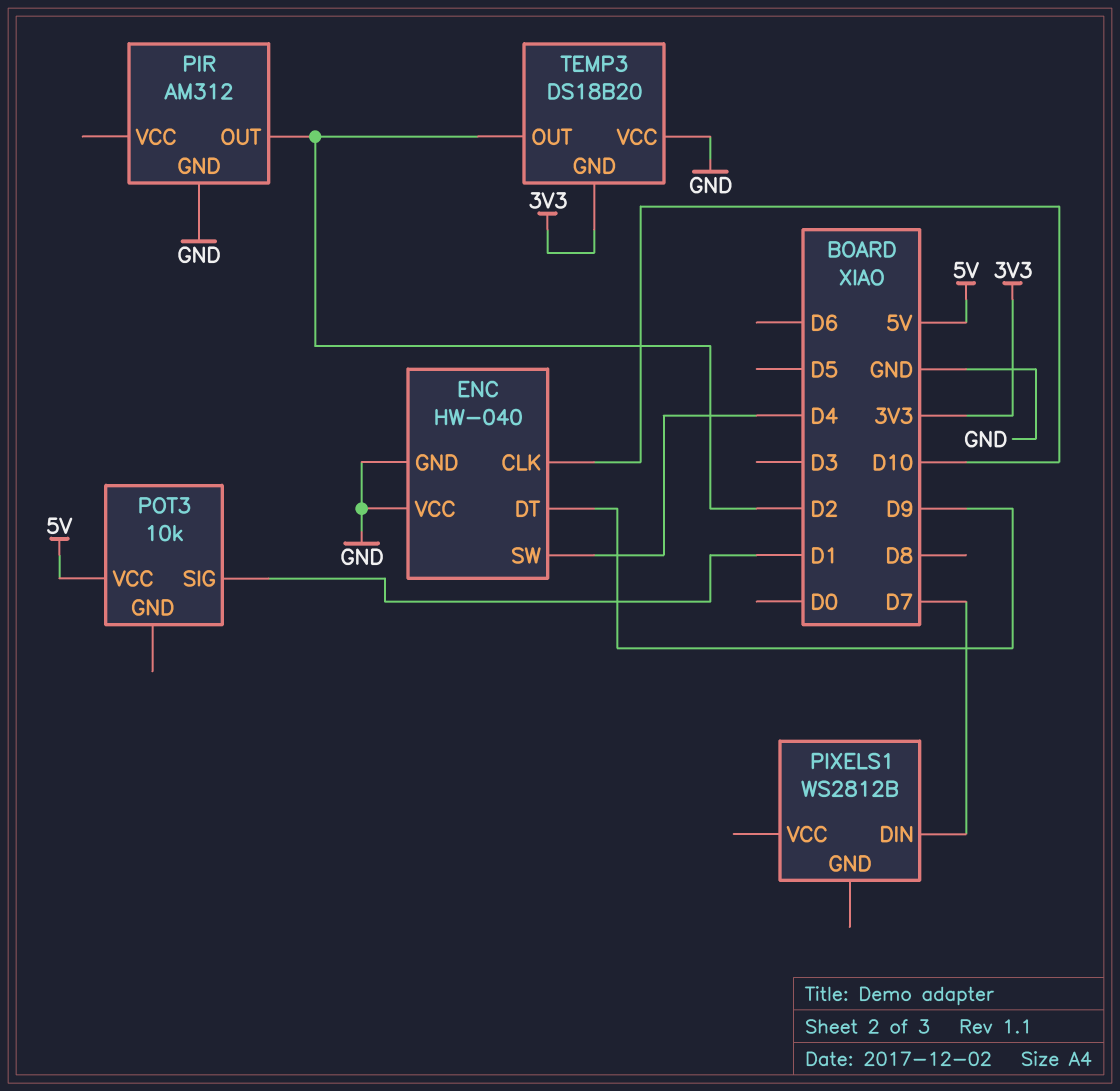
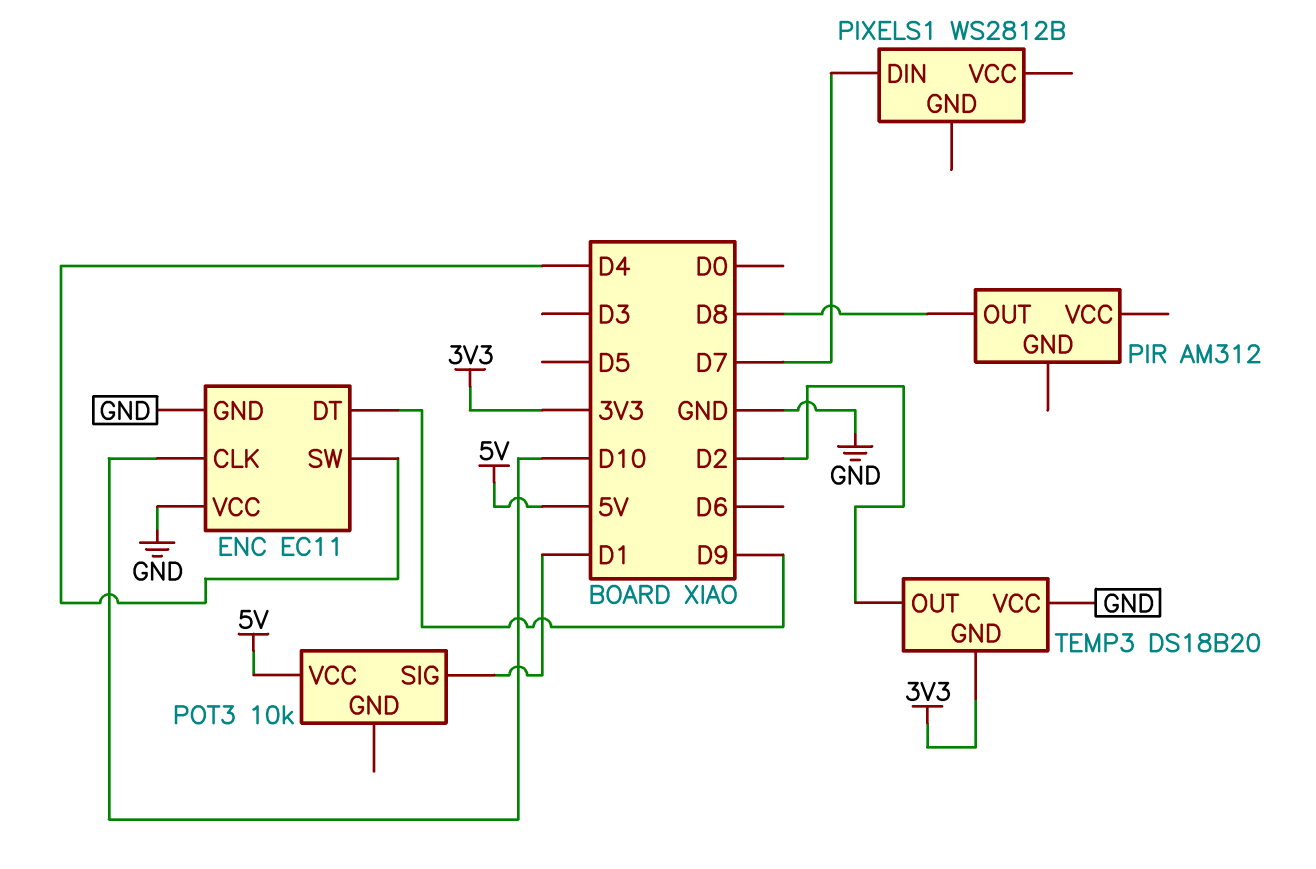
ENC: HW-040 -> EC11
PIR pin GND: GND -> none
PIR pin OUT: D2 -> D8

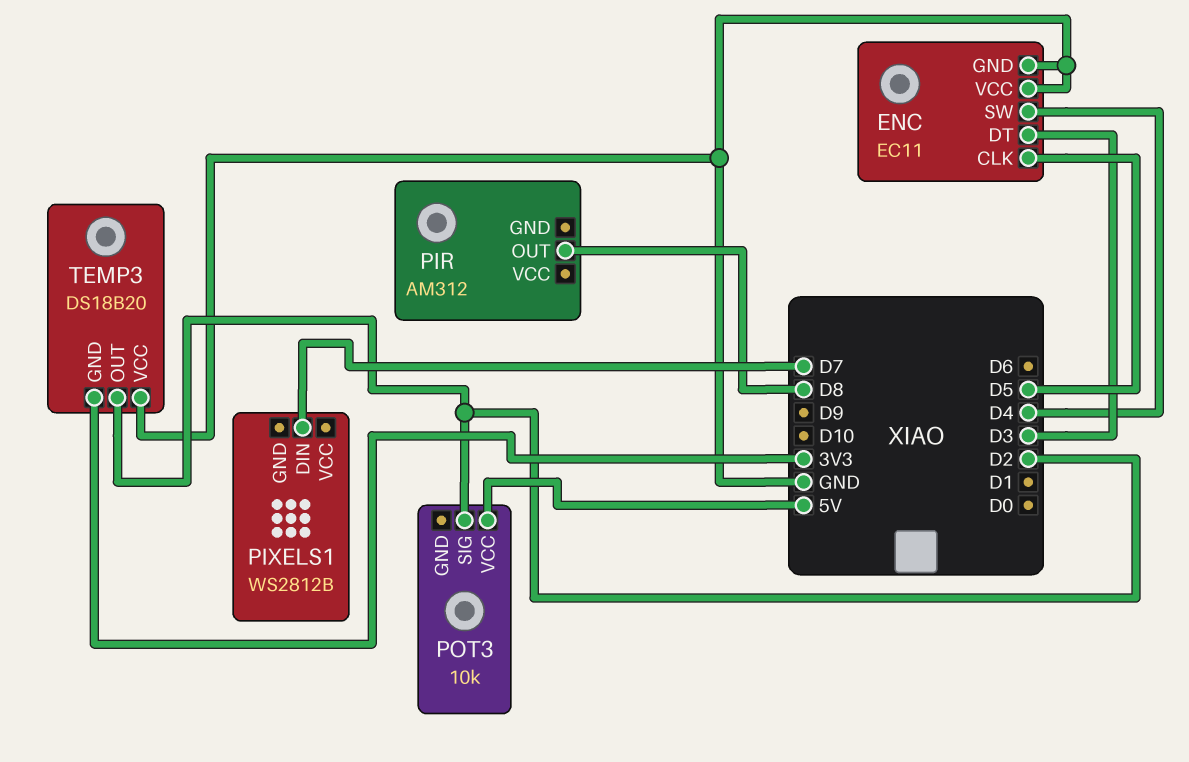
ENC pin CLK: D10 -> D5
ENC pin DT: D9 -> D3
POT3 pin SIG: D1 -> D2

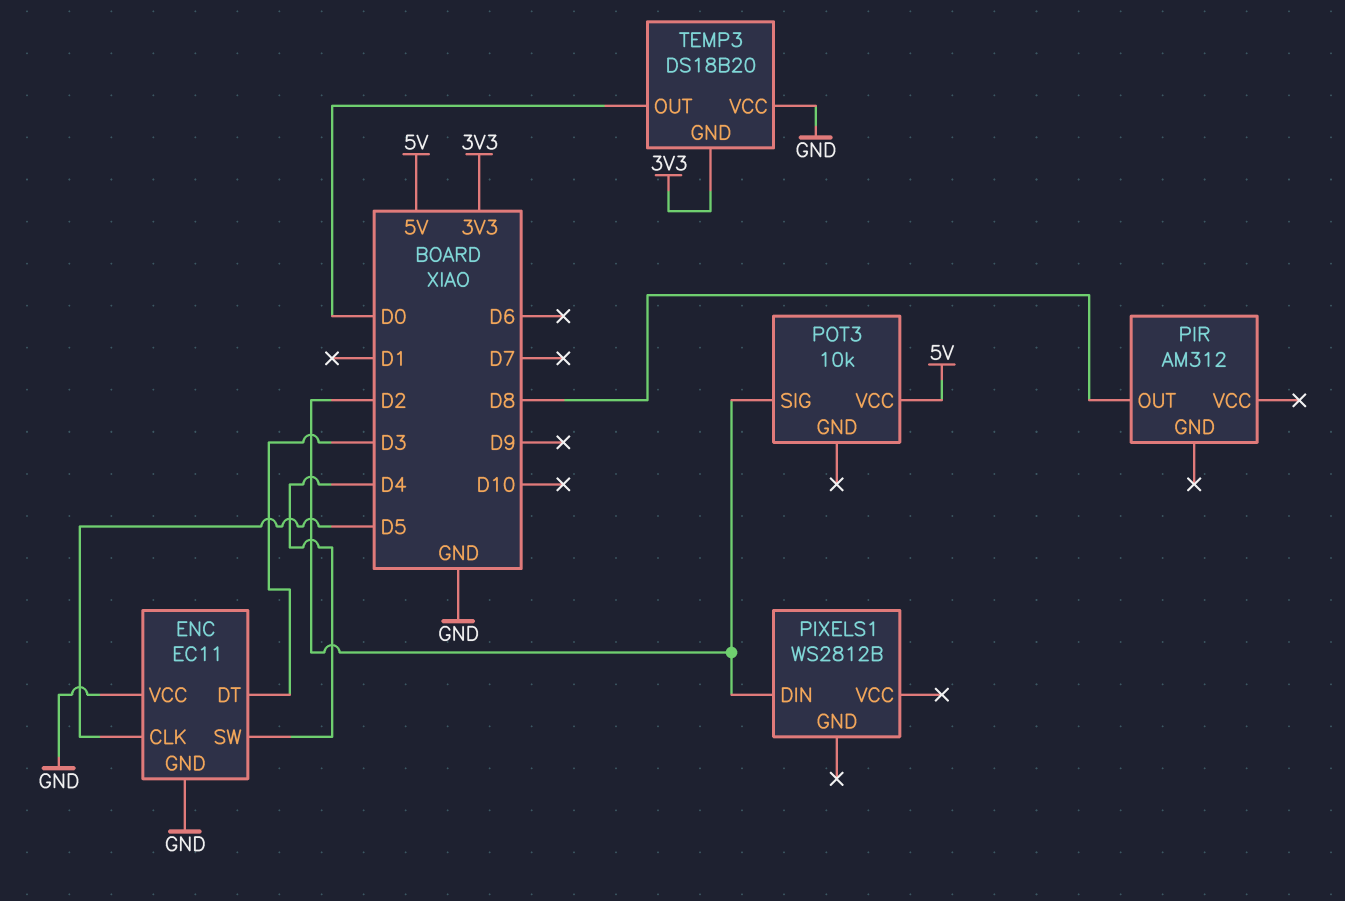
PIXELS1 pin DIN: D7 -> D2
TEMP3 pin OUT: D2 -> D0

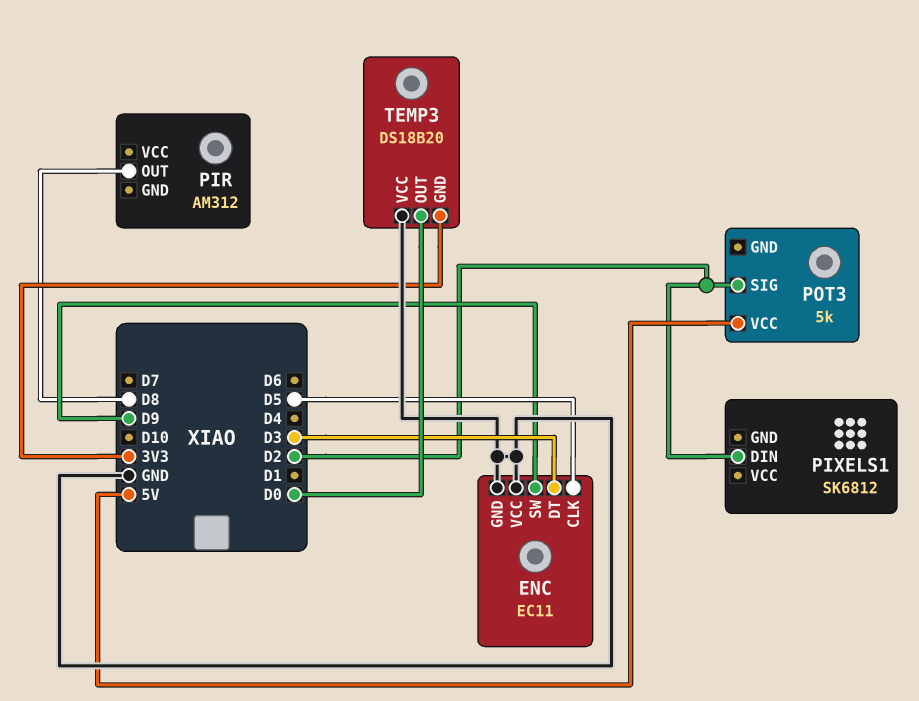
ENC pin SW: D4 -> D9
PIXELS1: WS2812B -> SK6812
POT3: 10k -> 5k

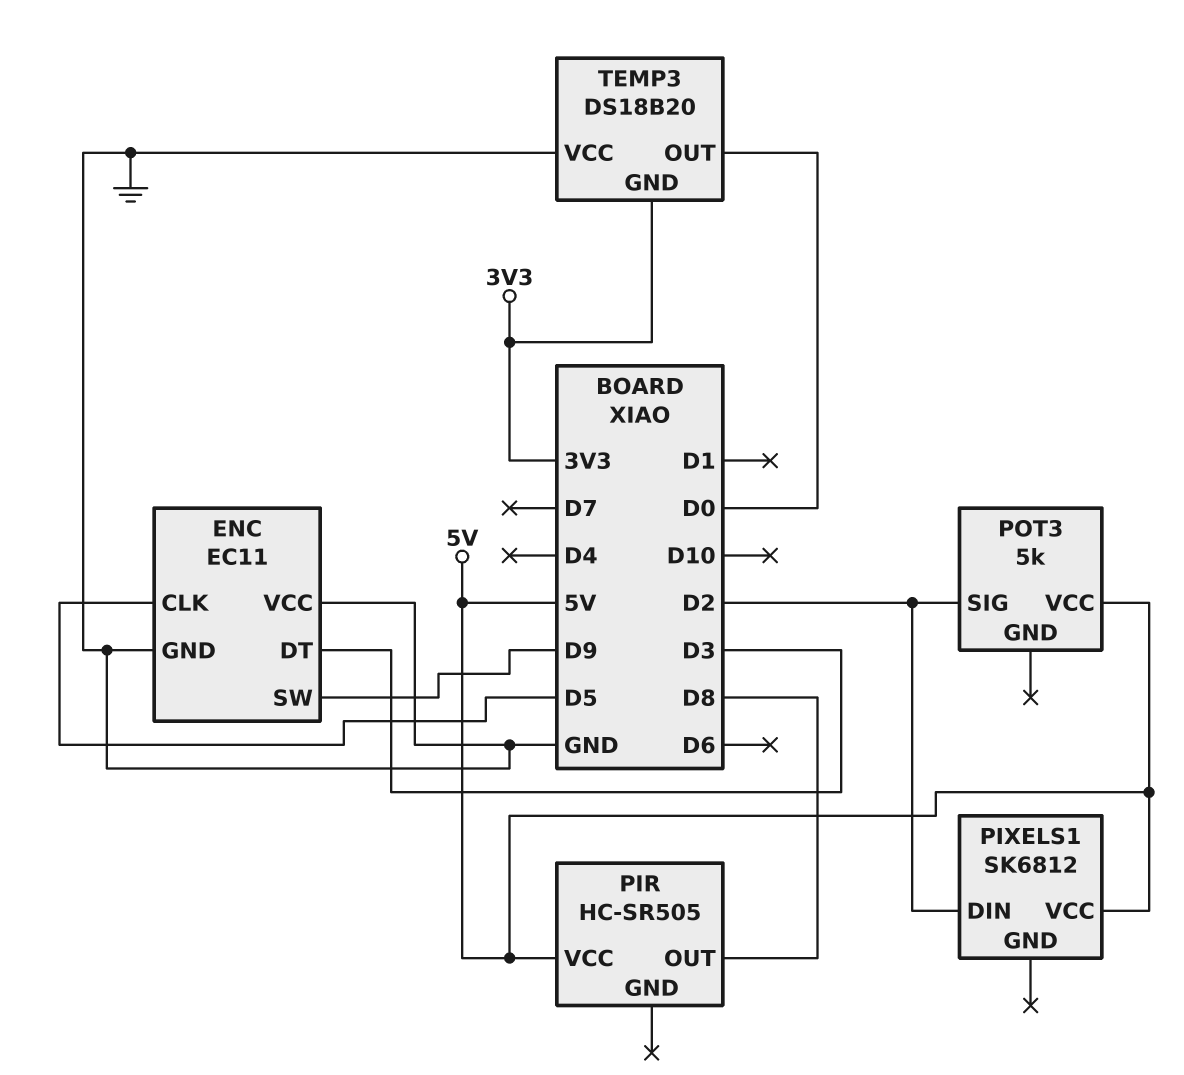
PIR: AM312 -> HC-SR505
PIR pin VCC: none -> 5V
PIXELS1 pin VCC: none -> 5V

